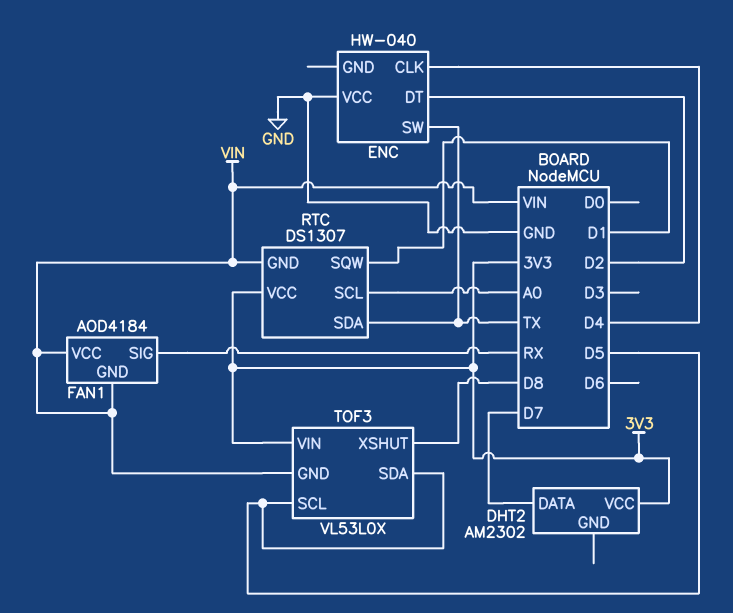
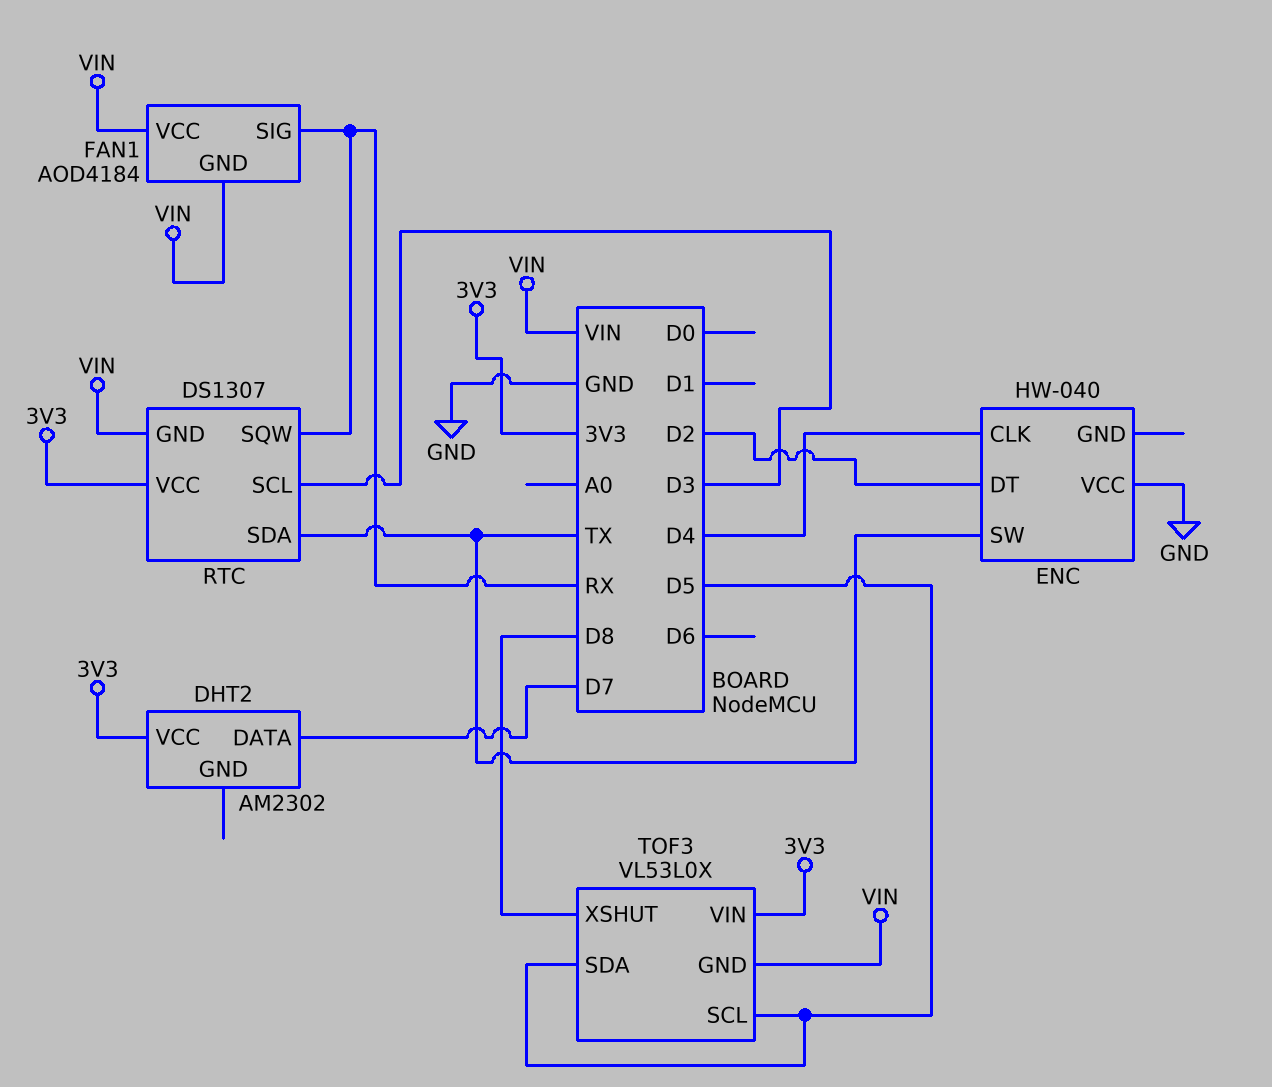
RTC pin SCL: A0 -> D3
RTC pin SQW: D1 -> RX

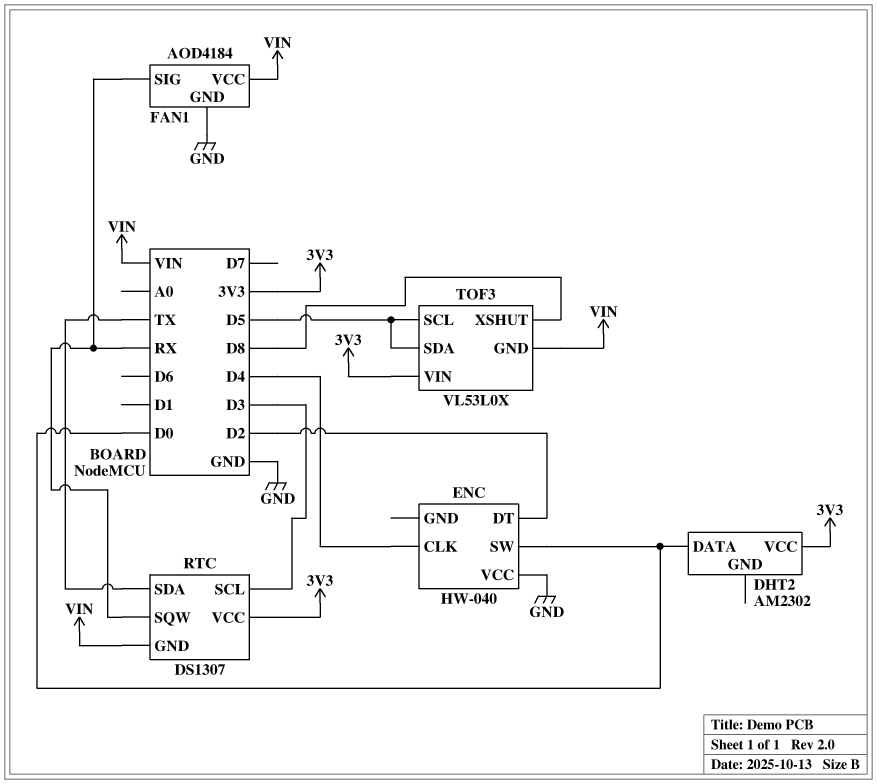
DHT2 pin DATA: D7 -> D0
ENC pin SW: TX -> D0
FAN1 pin GND: VIN -> GND

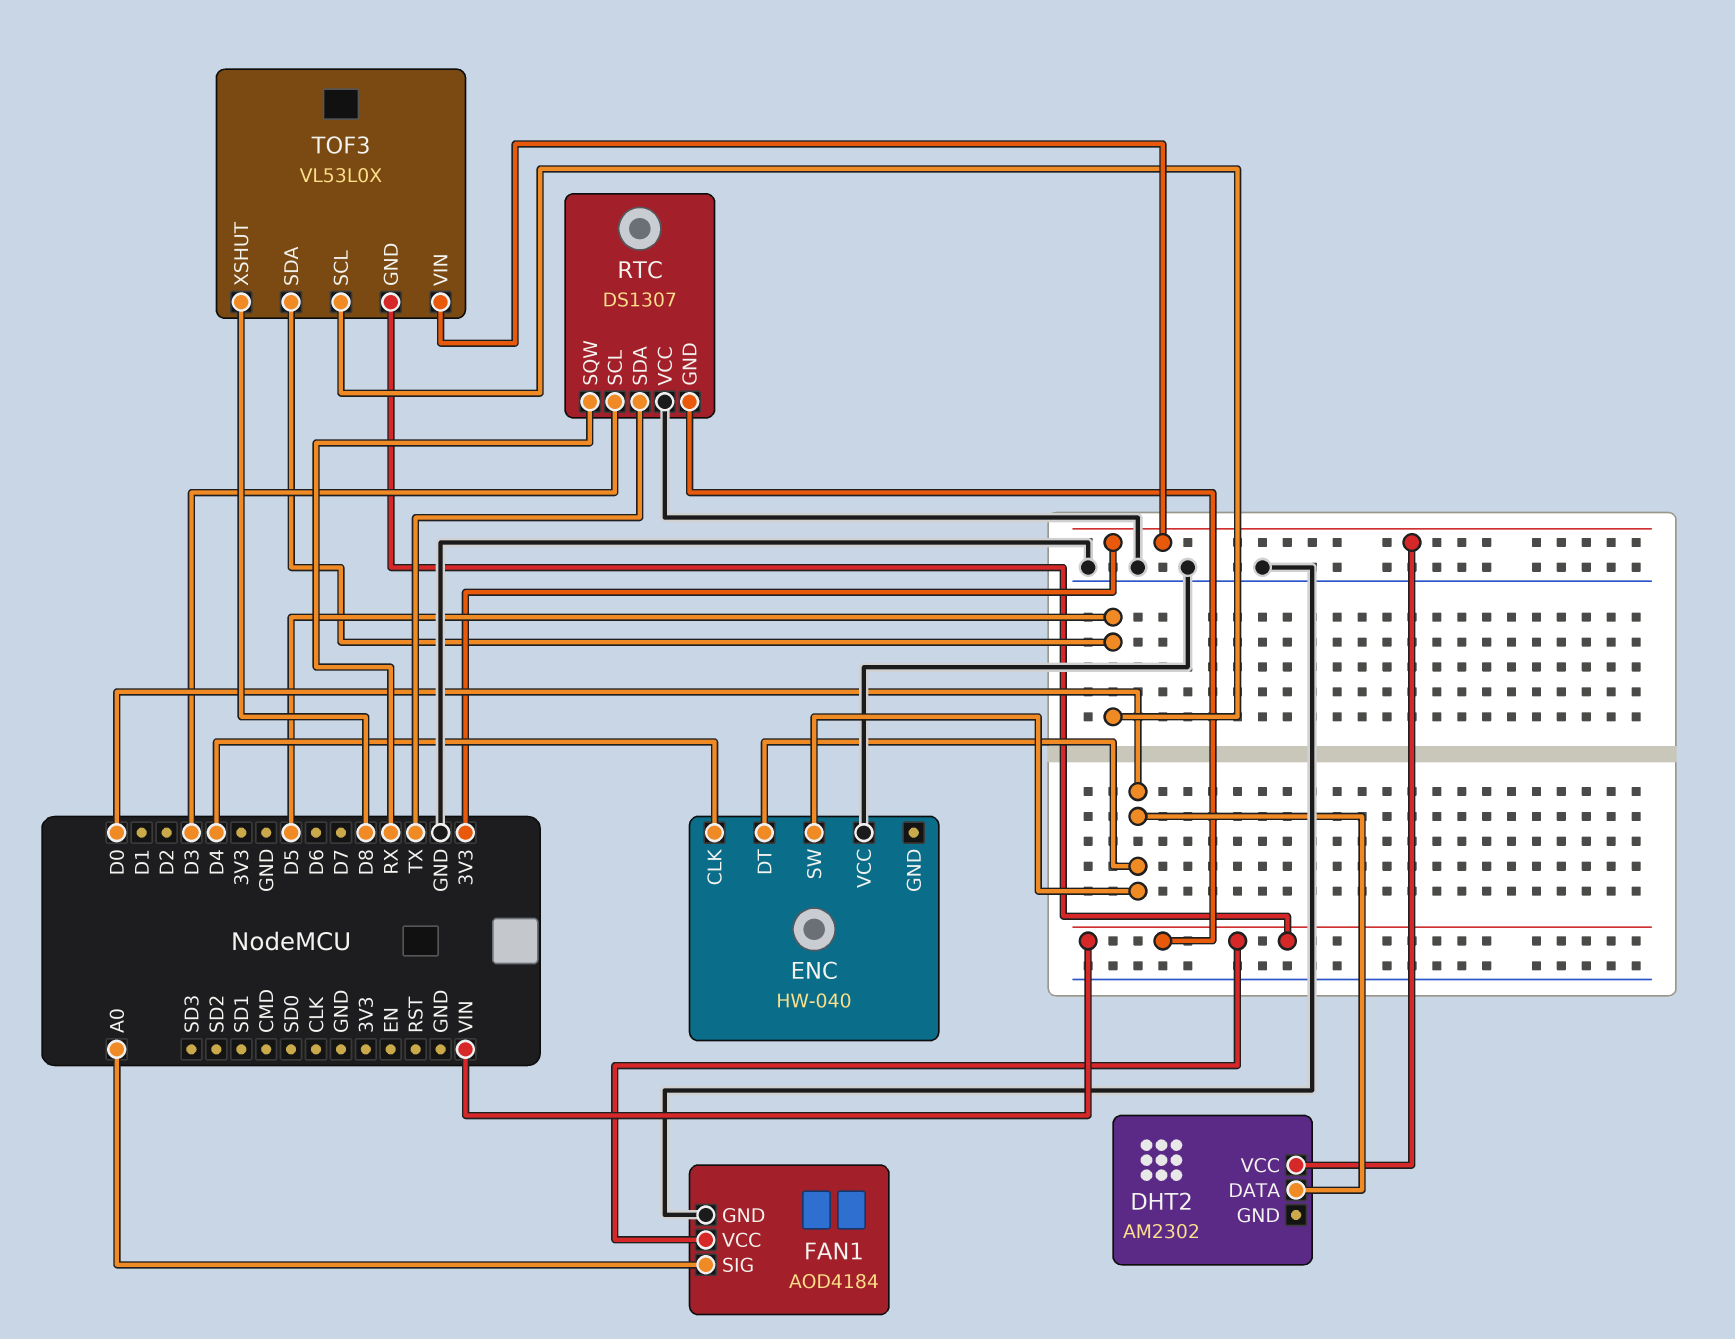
ENC pin DT: D2 -> D0
FAN1 pin SIG: RX -> A0
RTC pin VCC: 3V3 -> GND

